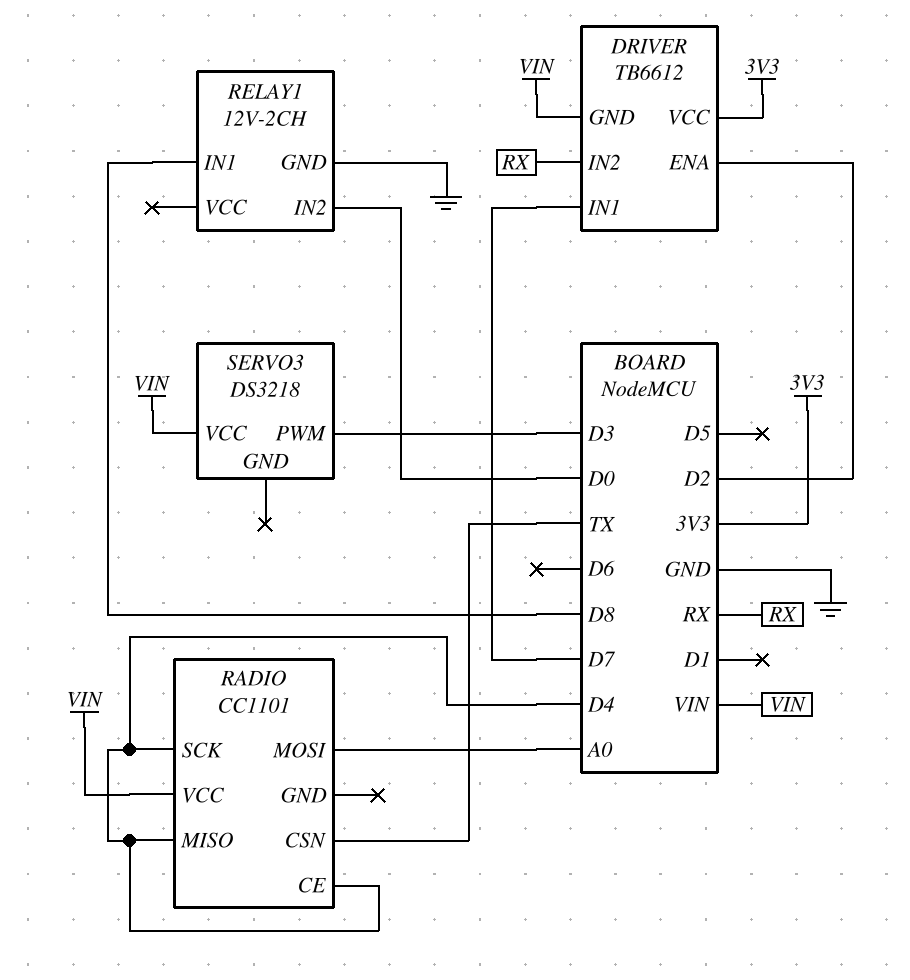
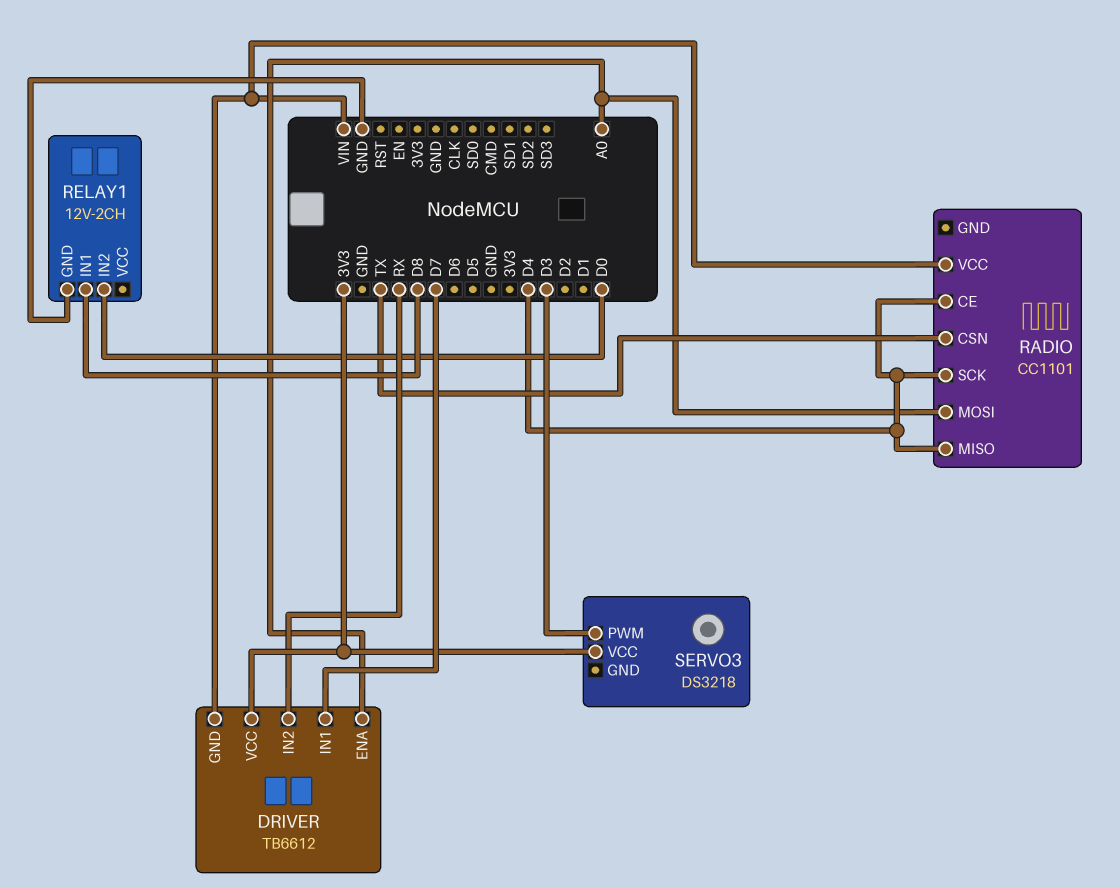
DRIVER pin ENA: D2 -> A0
SERVO3 pin VCC: VIN -> 3V3

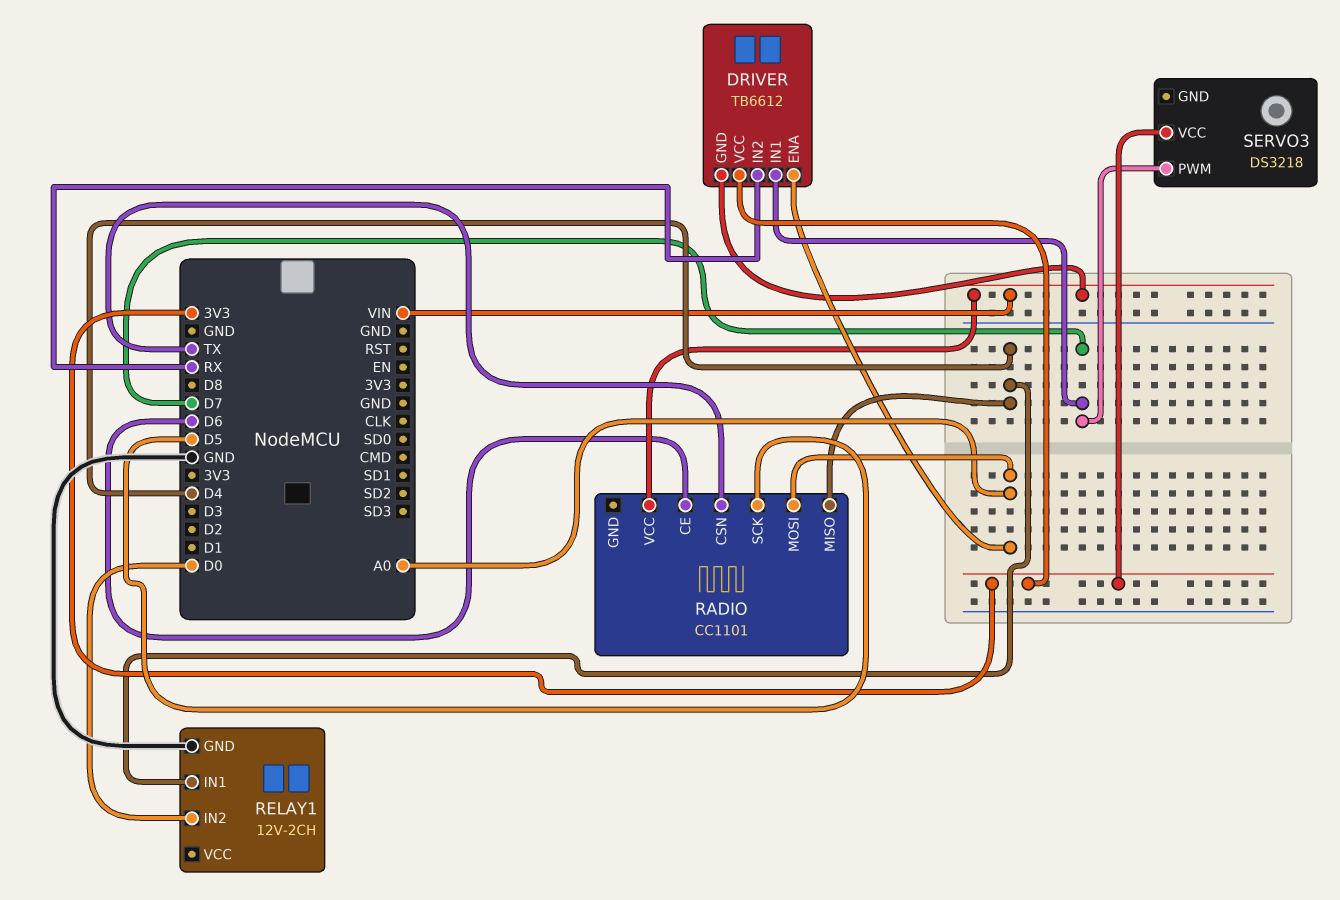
RADIO pin CE: D4 -> D6
RADIO pin SCK: D4 -> D5
RELAY1 pin IN1: D8 -> D4
SERVO3 pin PWM: D3 -> D7

